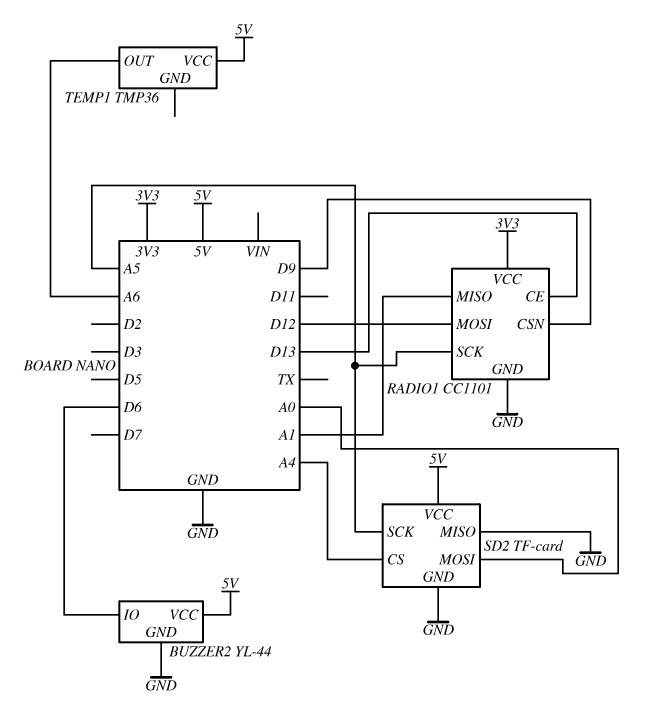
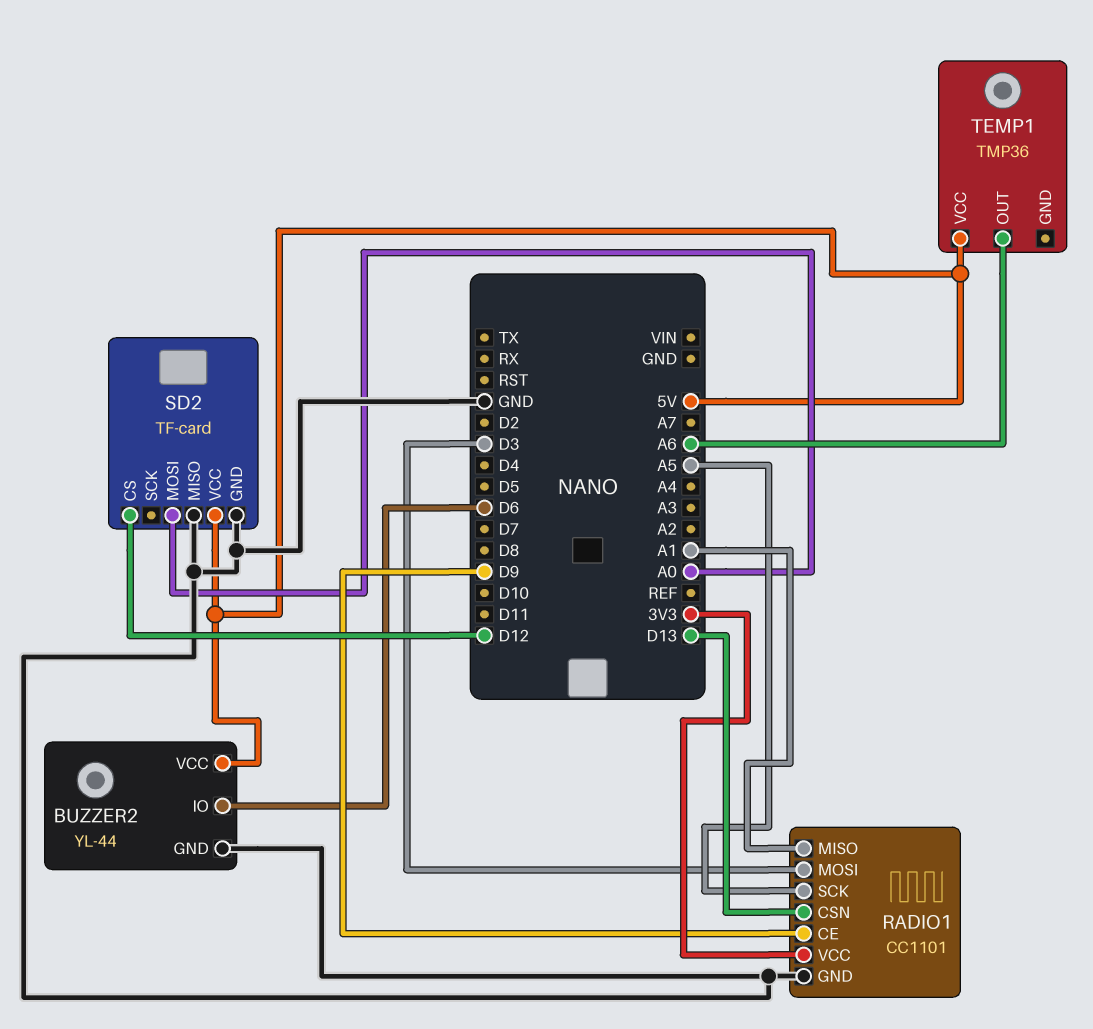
RADIO1 pin CE: D13 -> D9
RADIO1 pin CSN: D9 -> D13
RADIO1 pin MOSI: D12 -> D3
SD2 pin CS: A4 -> D12
SD2 pin SCK: A5 -> none

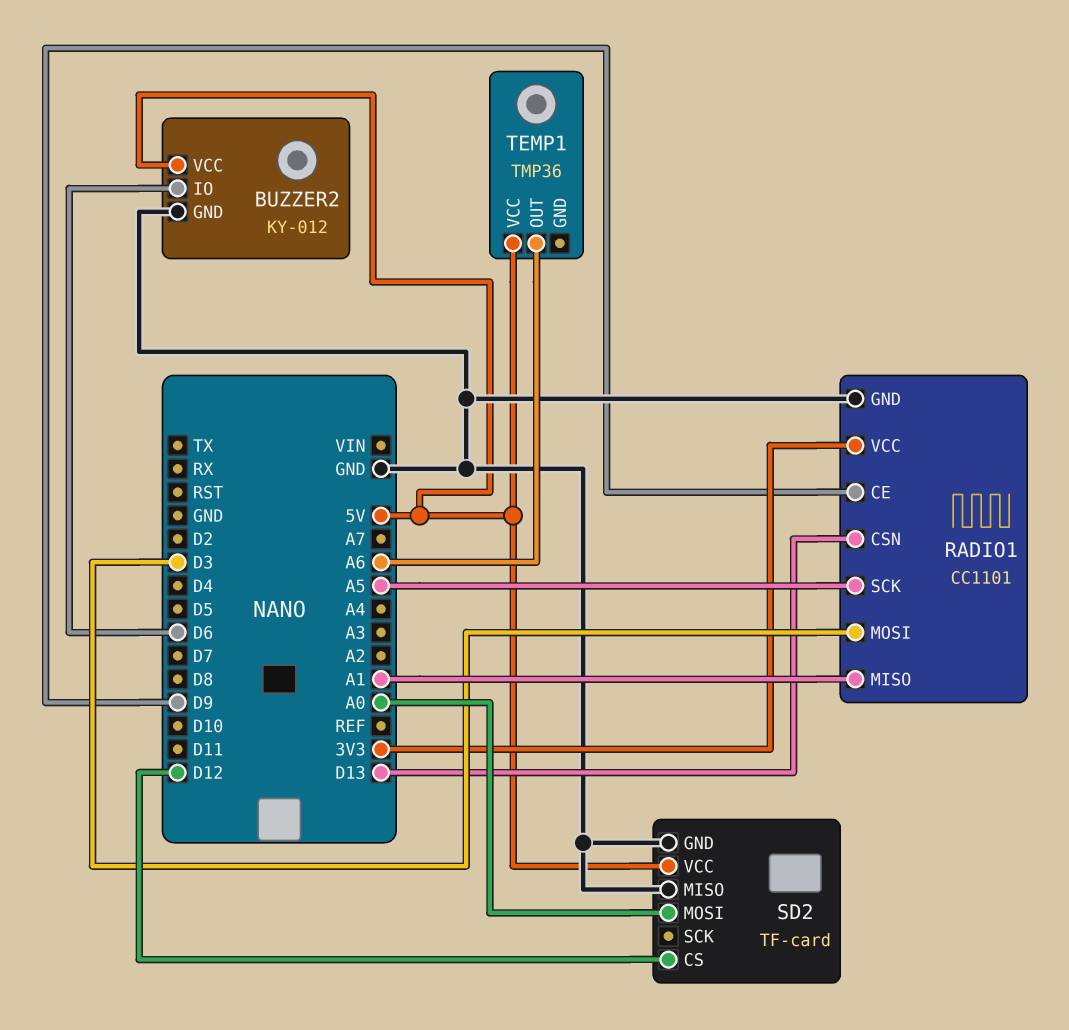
BUZZER2: YL-44 -> KY-012

